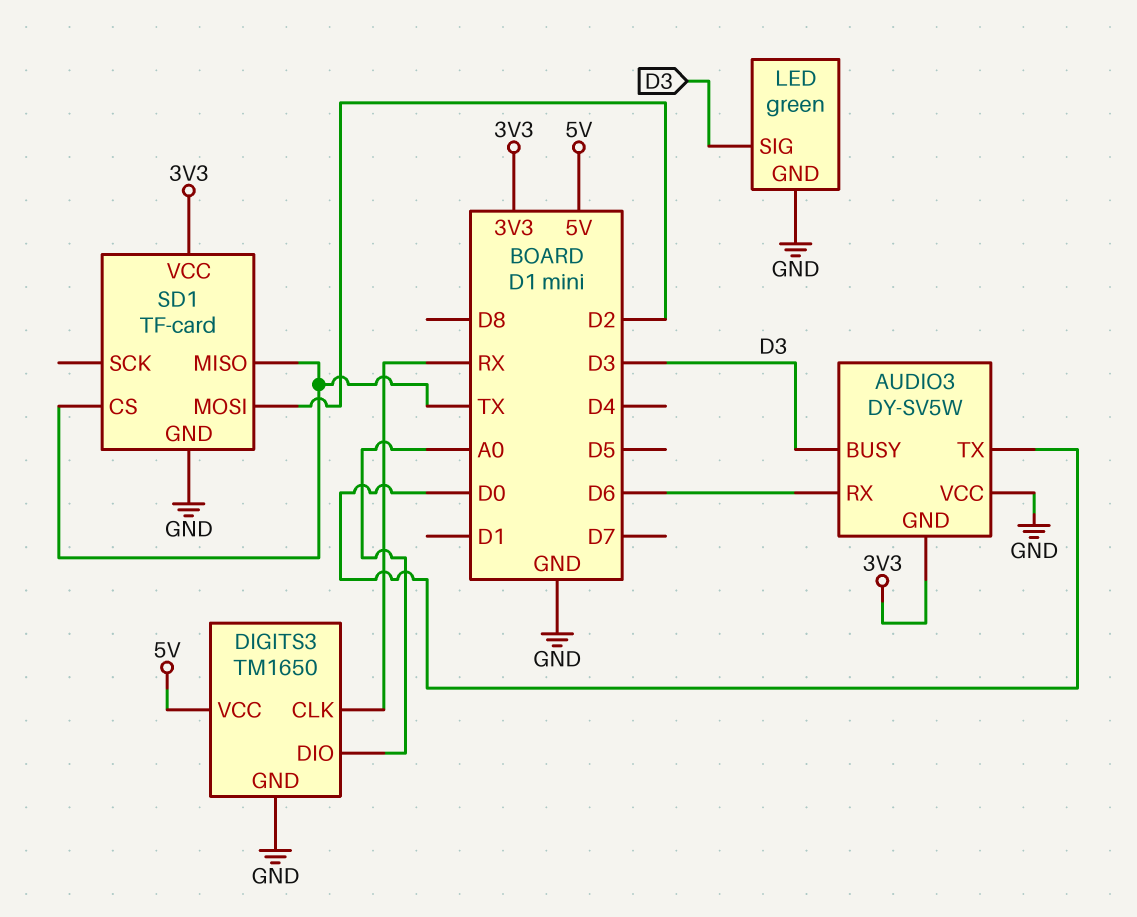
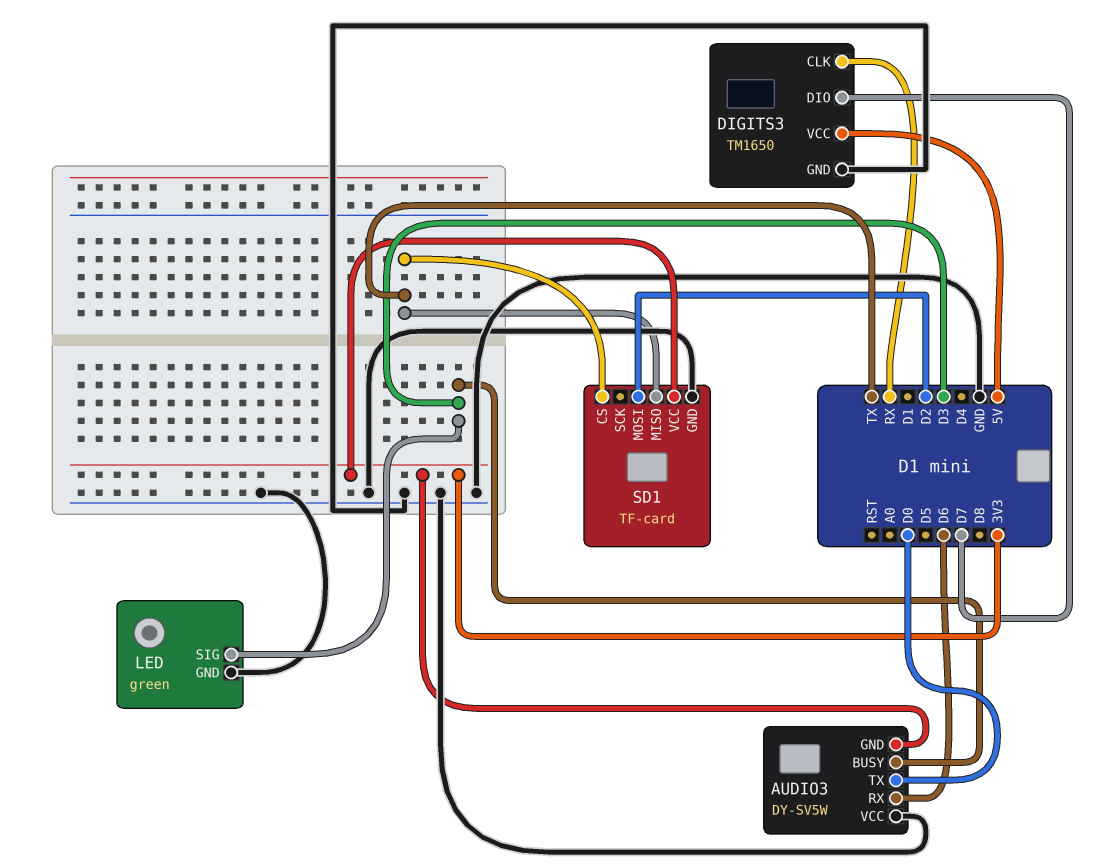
DIGITS3 pin DIO: A0 -> D7

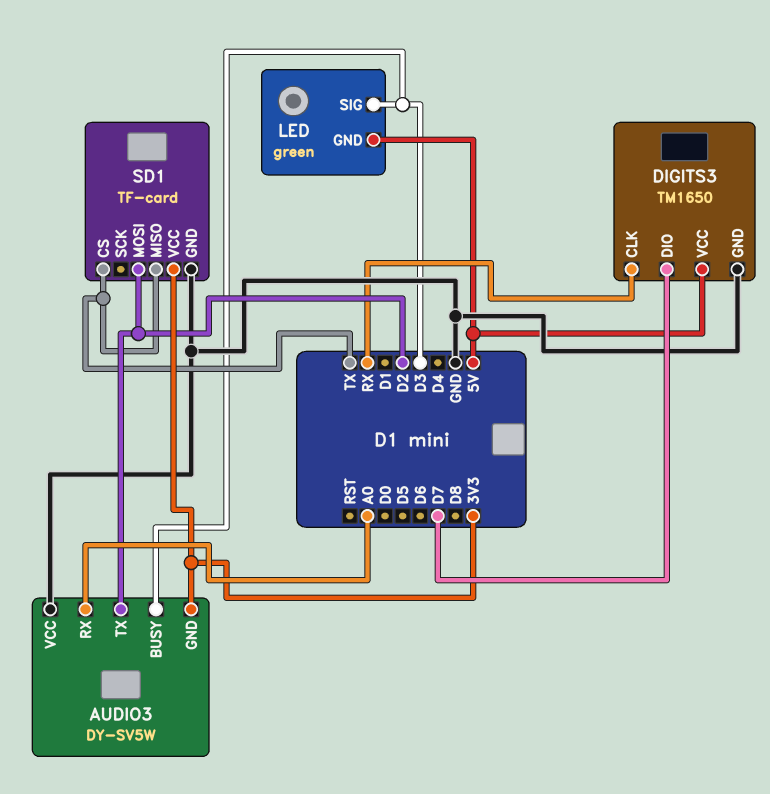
AUDIO3 pin RX: D6 -> A0
AUDIO3 pin TX: D0 -> D2
LED pin GND: GND -> 5V

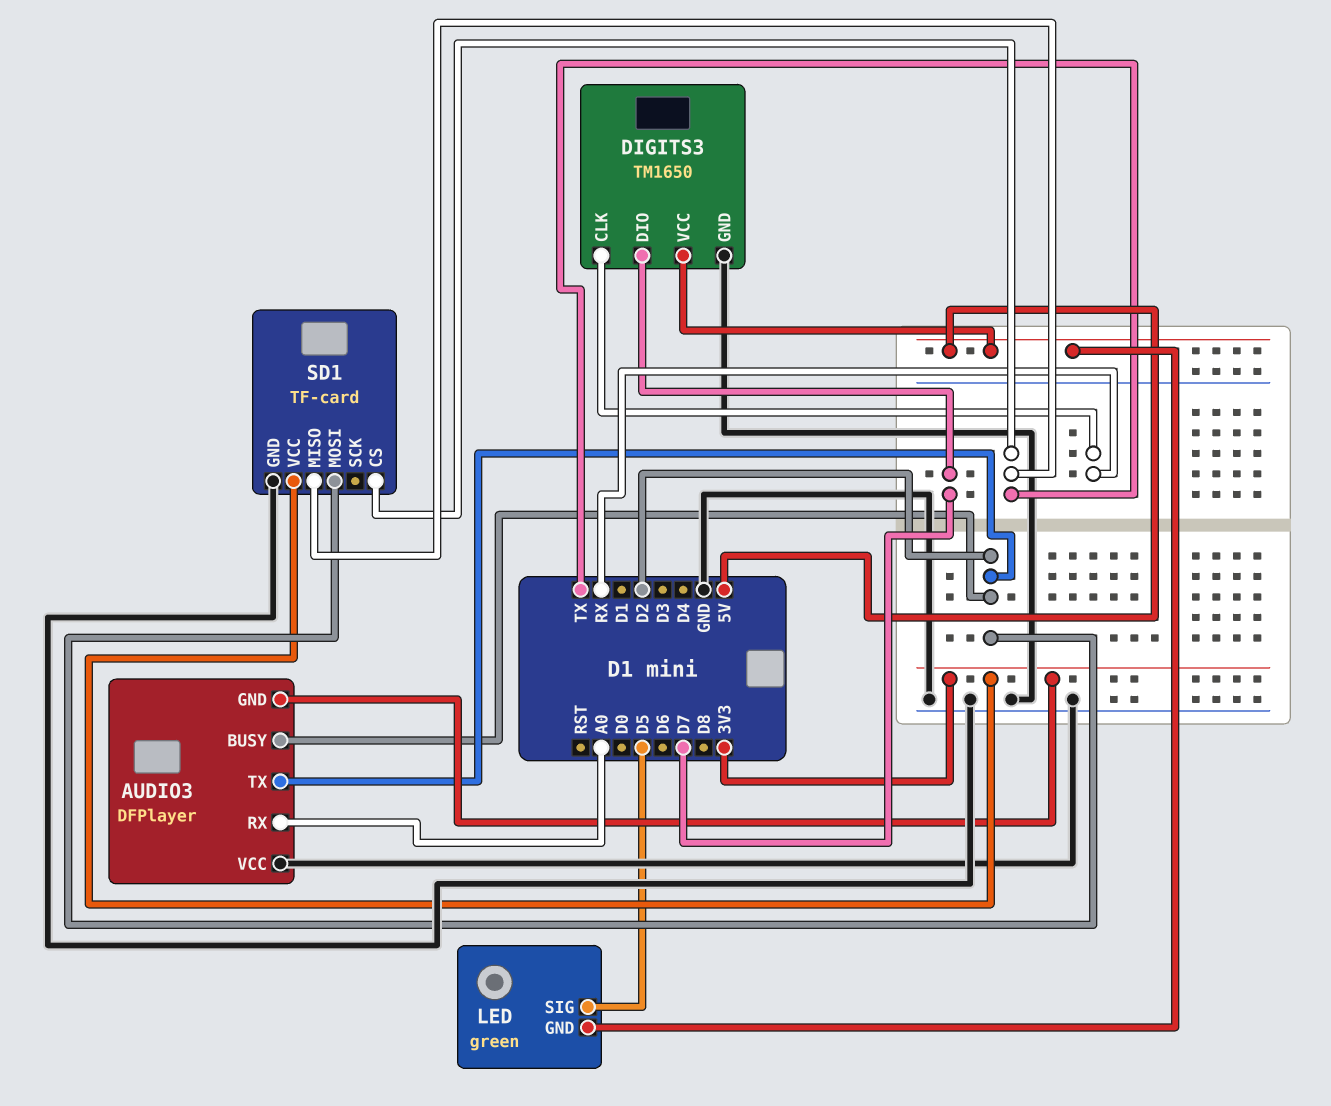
AUDIO3: DY-SV5W -> DFPlayer
AUDIO3 pin BUSY: D3 -> D2
LED pin SIG: D3 -> D5

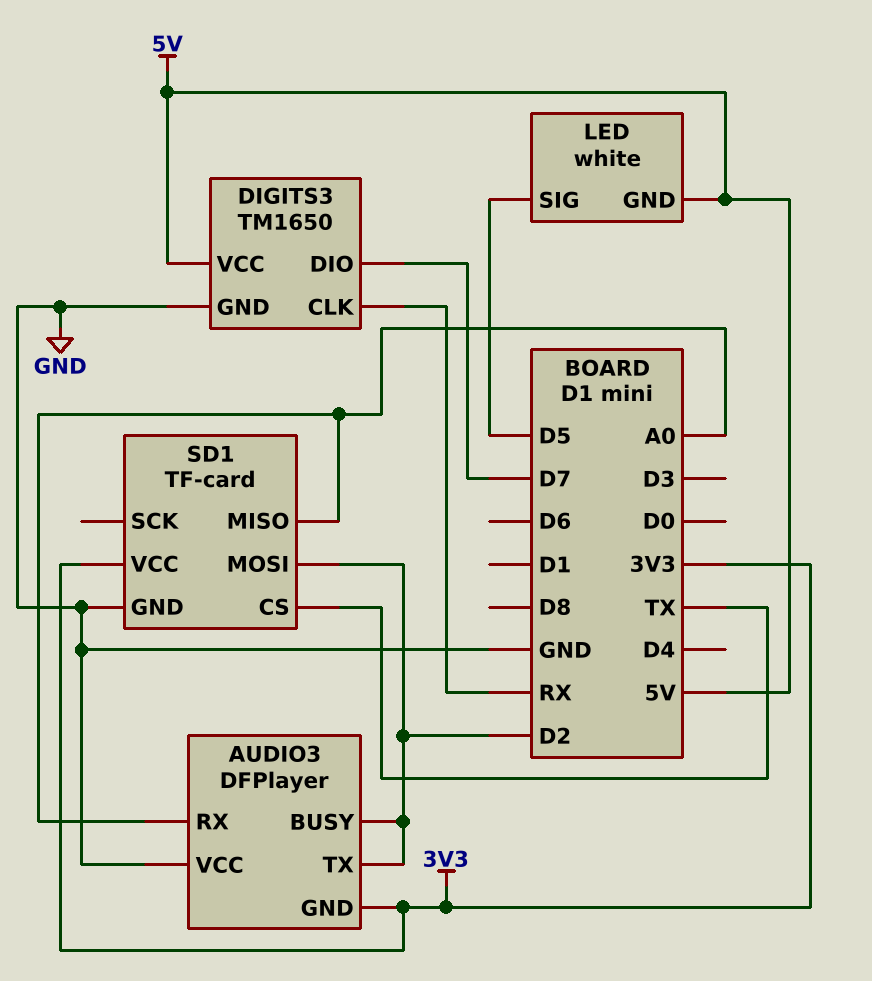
LED: green -> white
SD1 pin MISO: TX -> A0

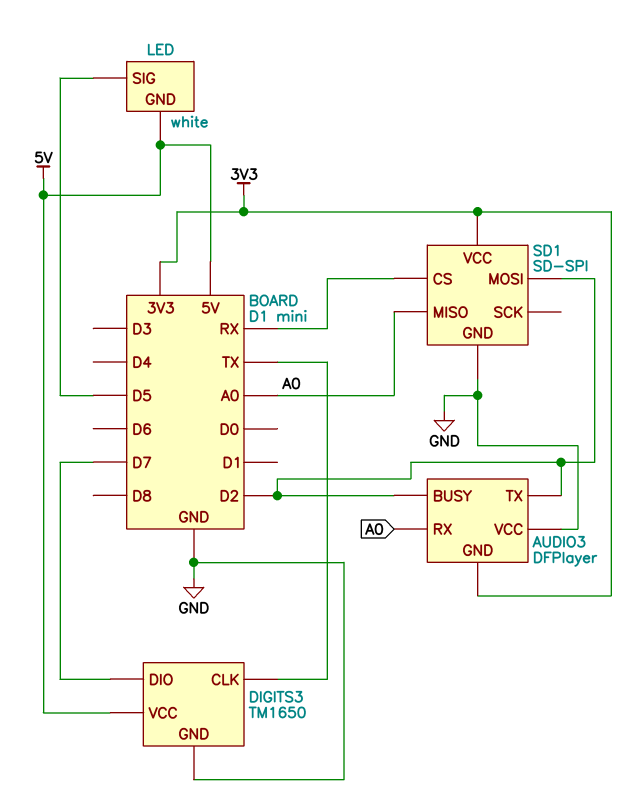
DIGITS3 pin CLK: RX -> TX
SD1: TF-card -> SD-SPI
SD1 pin CS: TX -> RX

